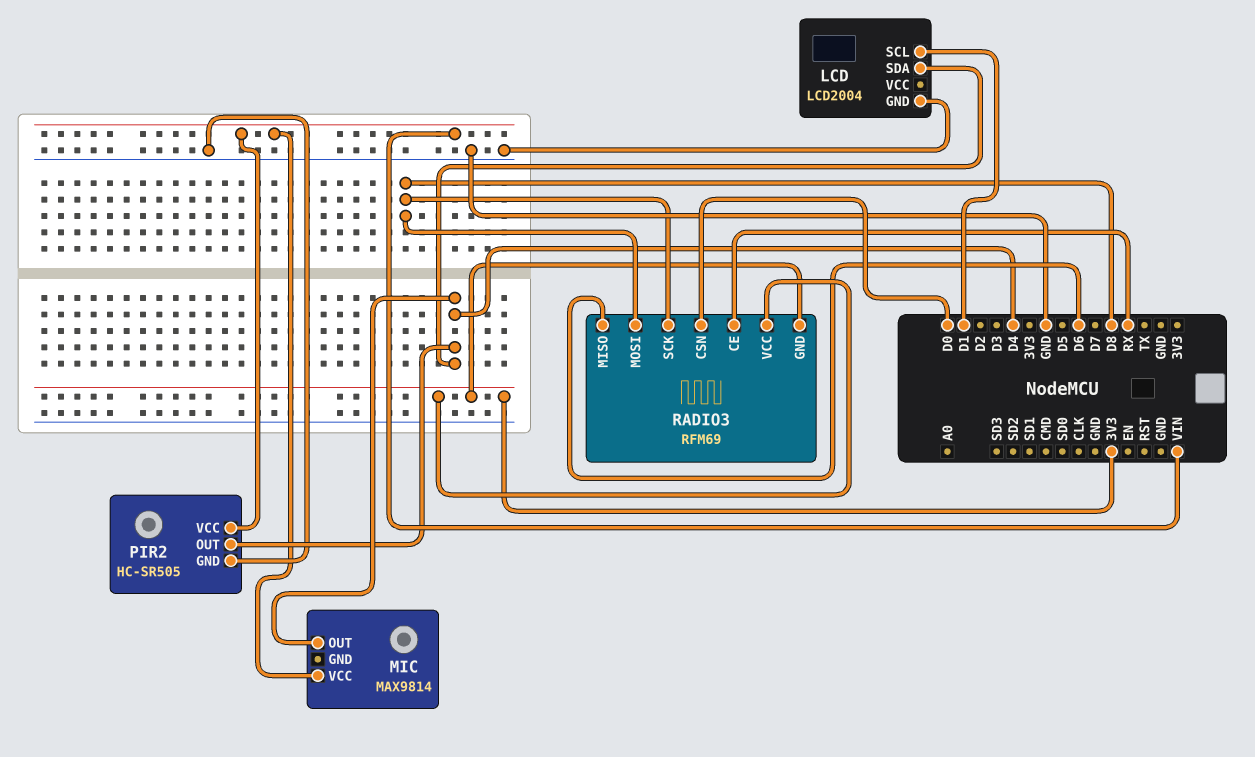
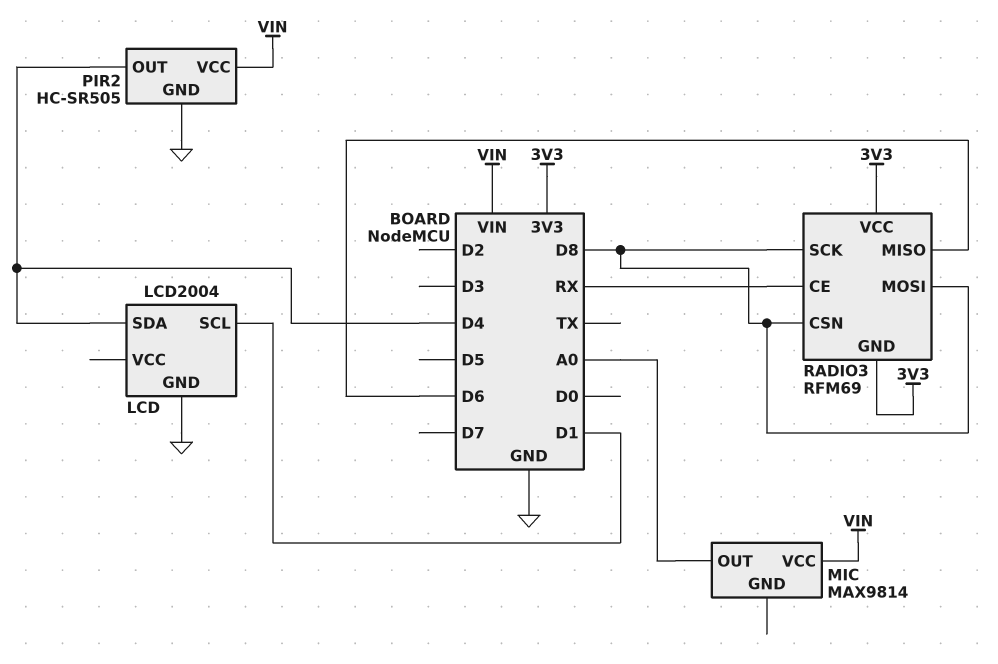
MIC pin OUT: D4 -> A0
RADIO3 pin CSN: D0 -> D8

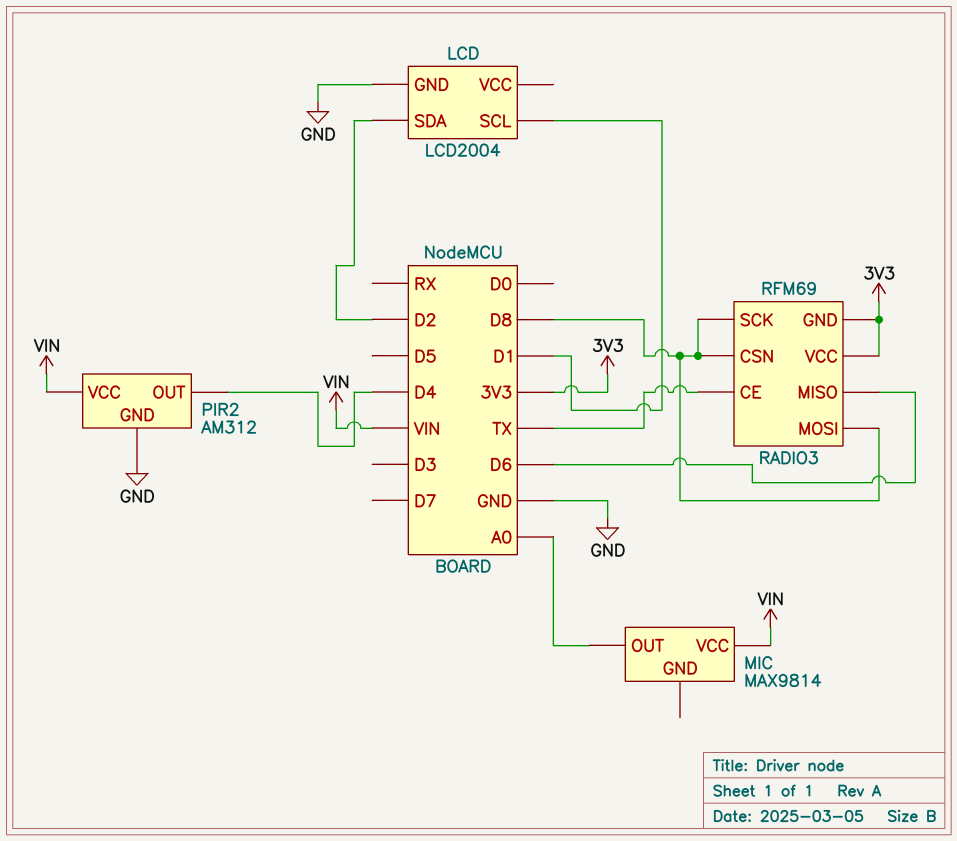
LCD pin SDA: D4 -> D2
PIR2: HC-SR505 -> AM312
RADIO3 pin CE: RX -> TX

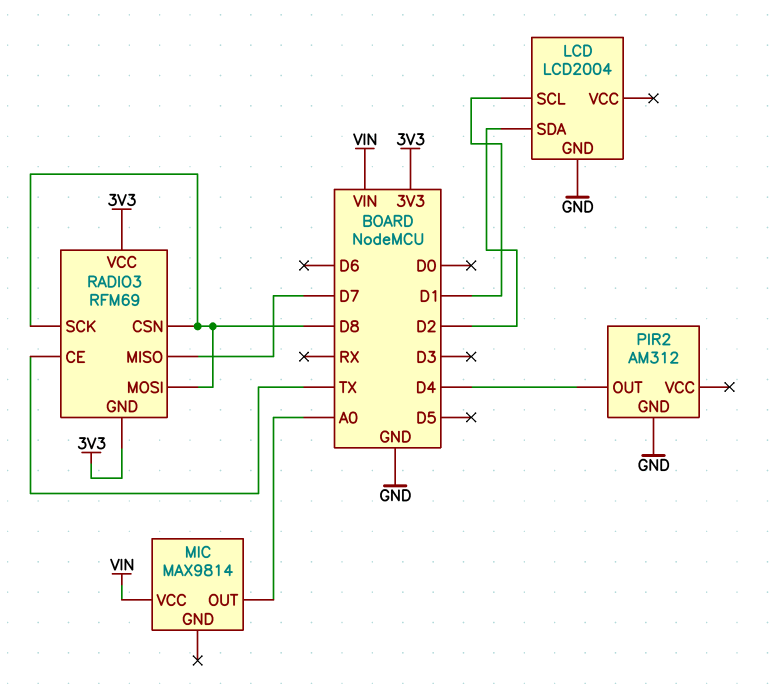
PIR2 pin VCC: VIN -> none
RADIO3 pin MISO: D6 -> D7

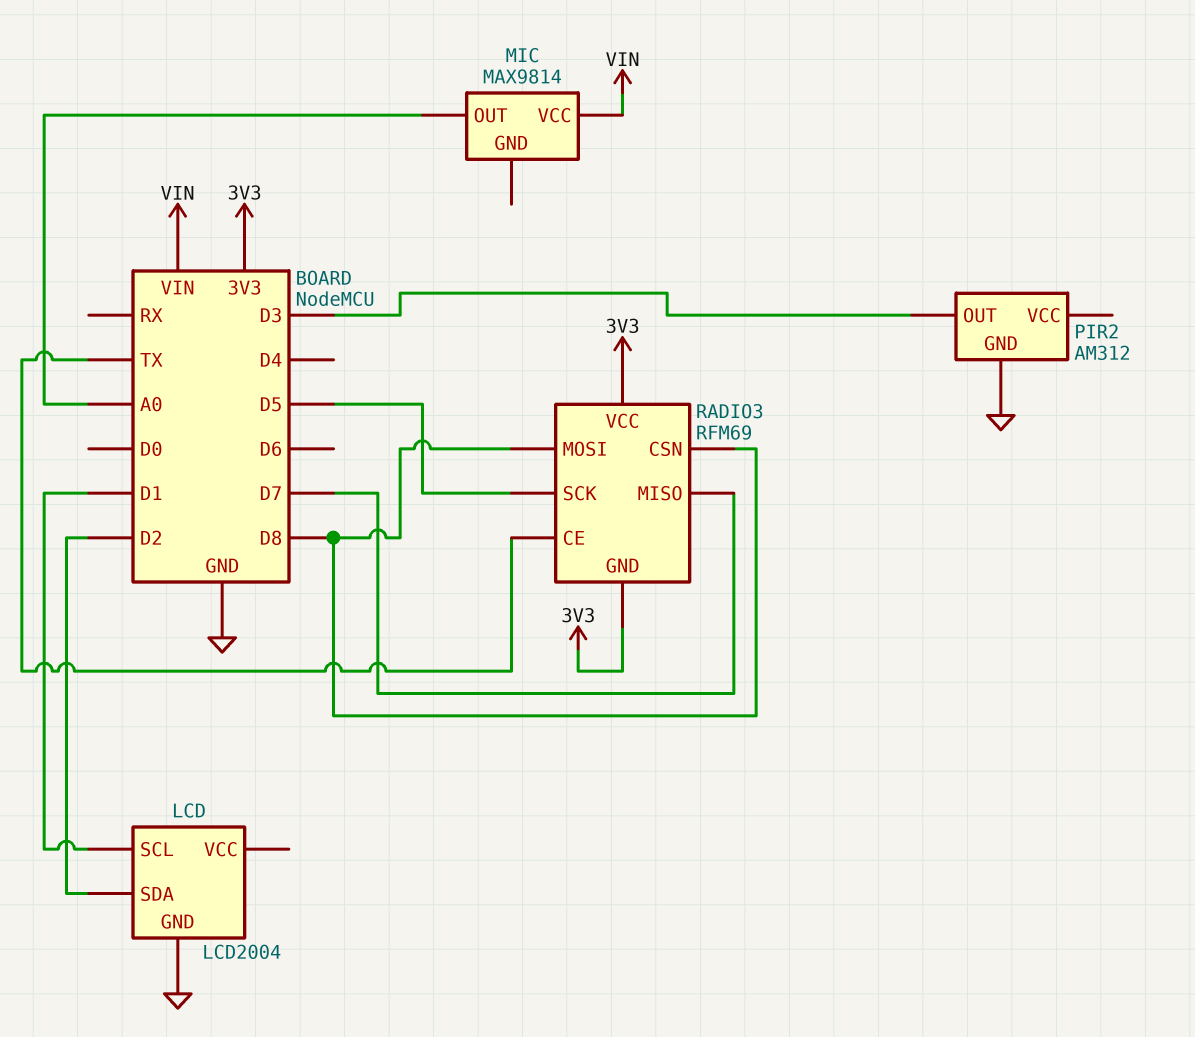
PIR2 pin OUT: D4 -> D3
RADIO3 pin SCK: D8 -> D5

